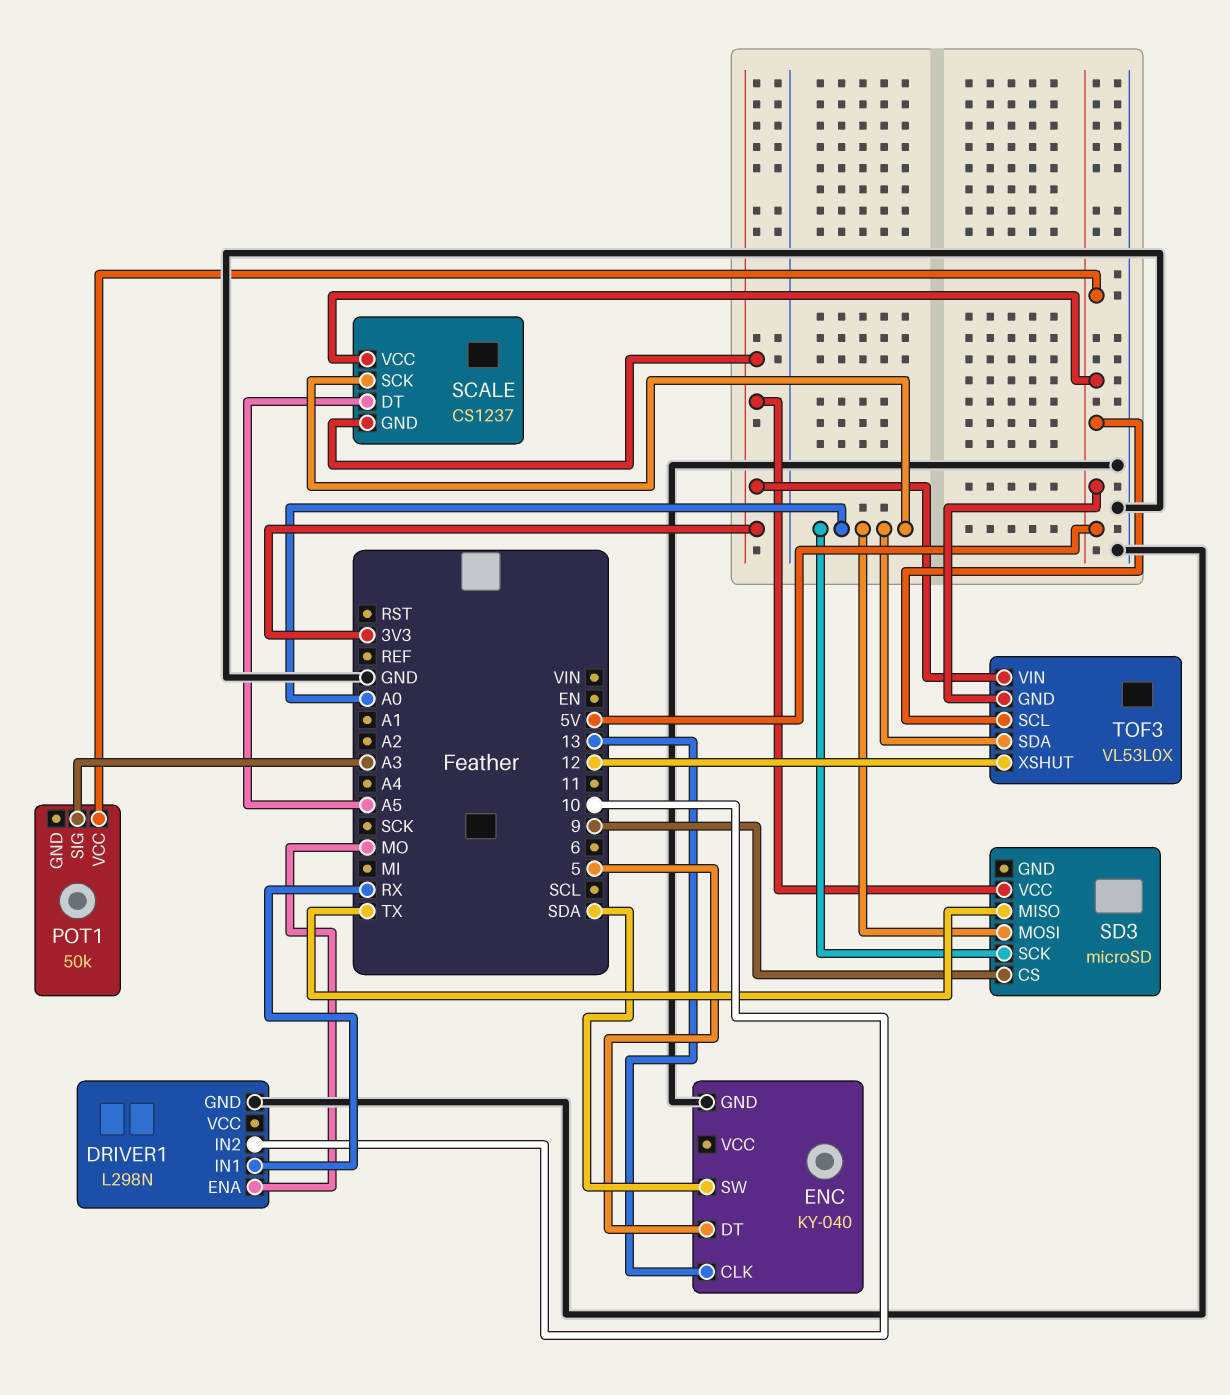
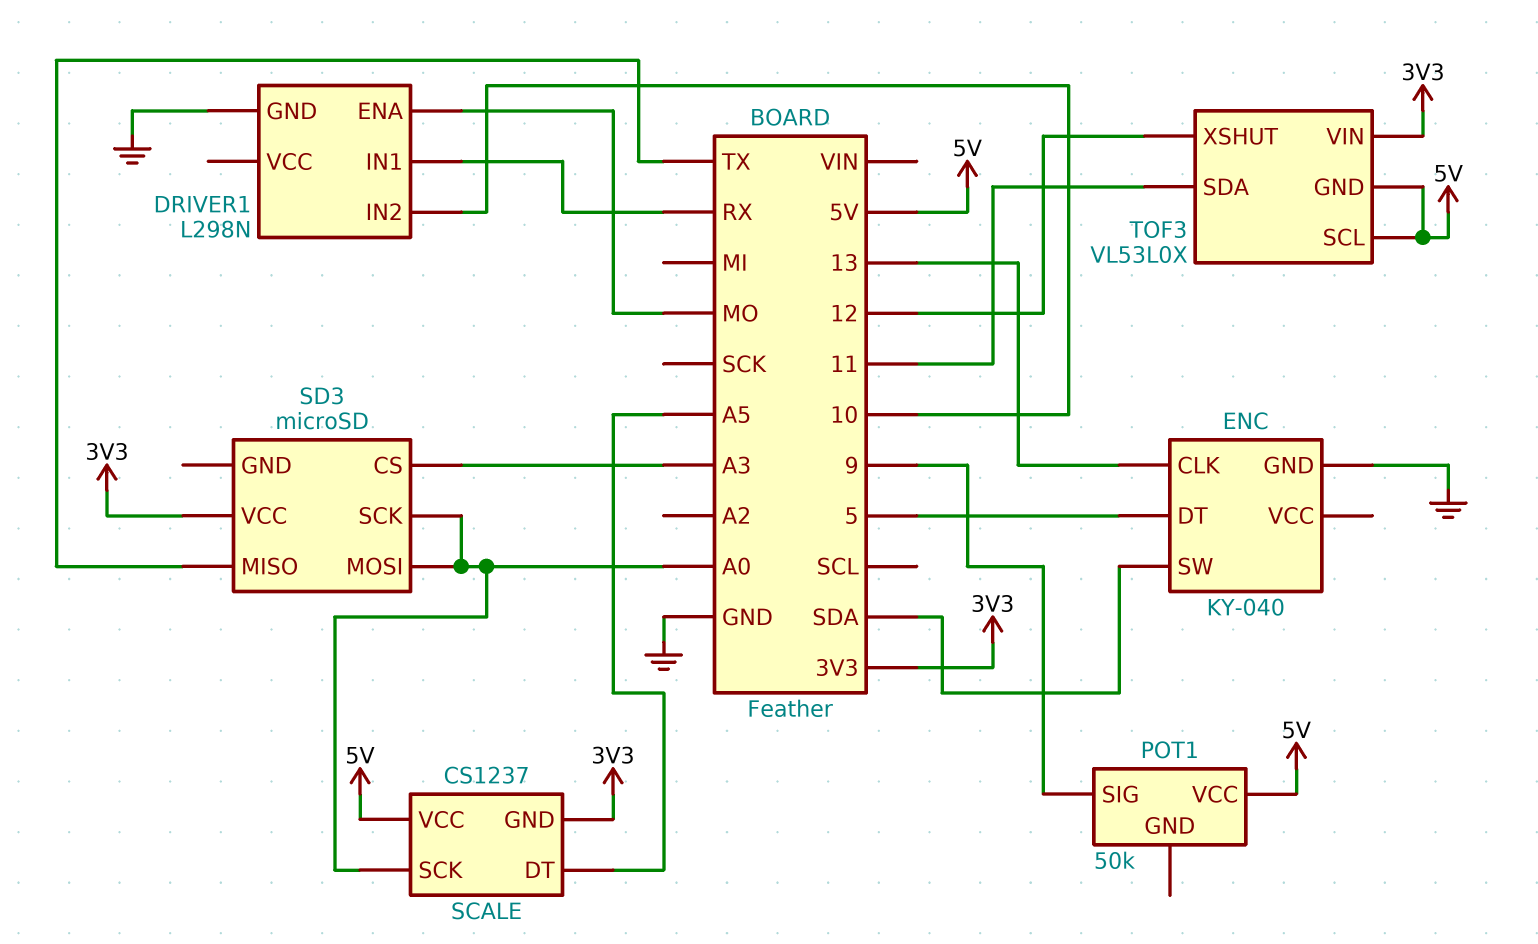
POT1 pin SIG: A3 -> 9
SD3 pin CS: 9 -> A3
TOF3 pin SDA: A0 -> 11

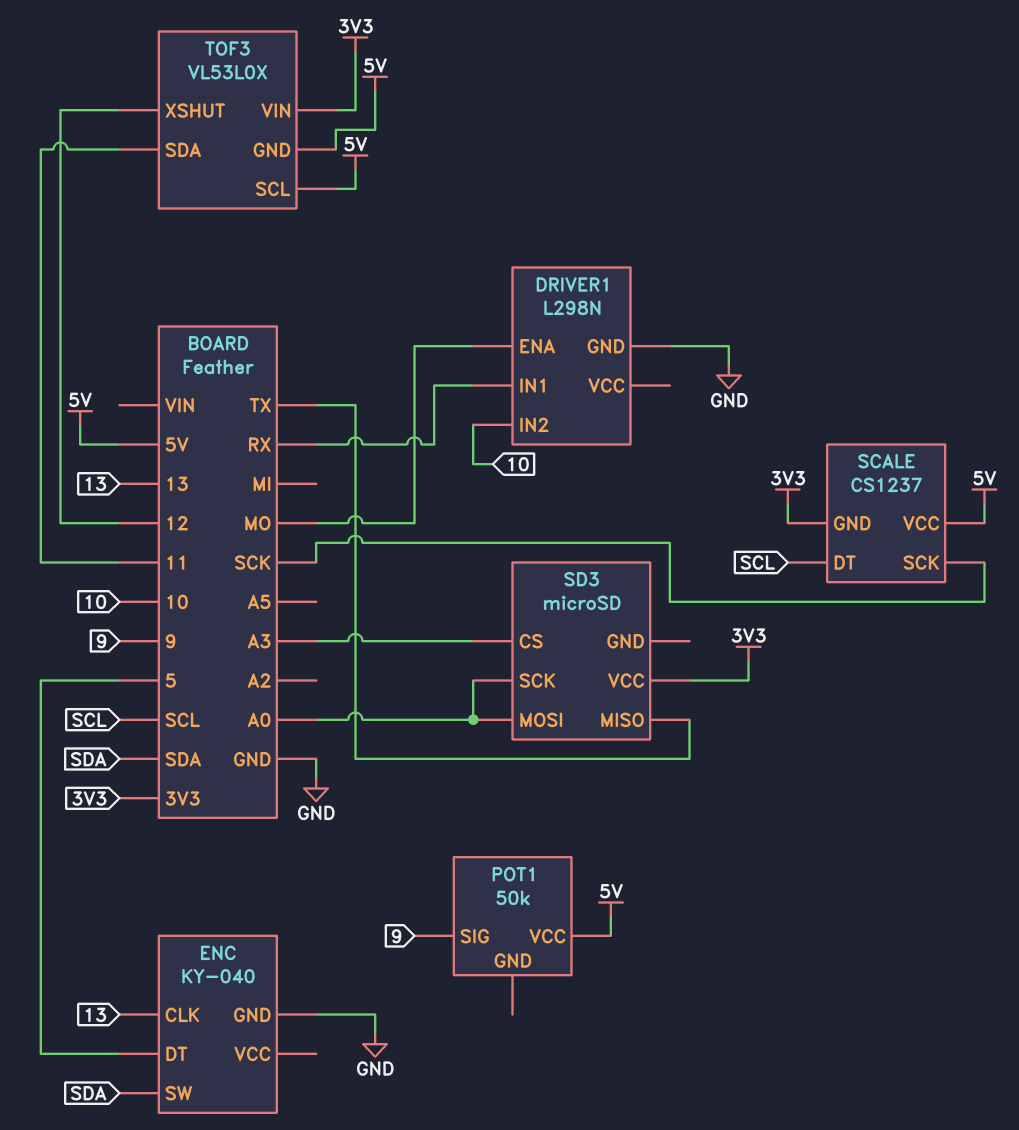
SCALE pin DT: A5 -> SCL
SCALE pin SCK: A0 -> SCK

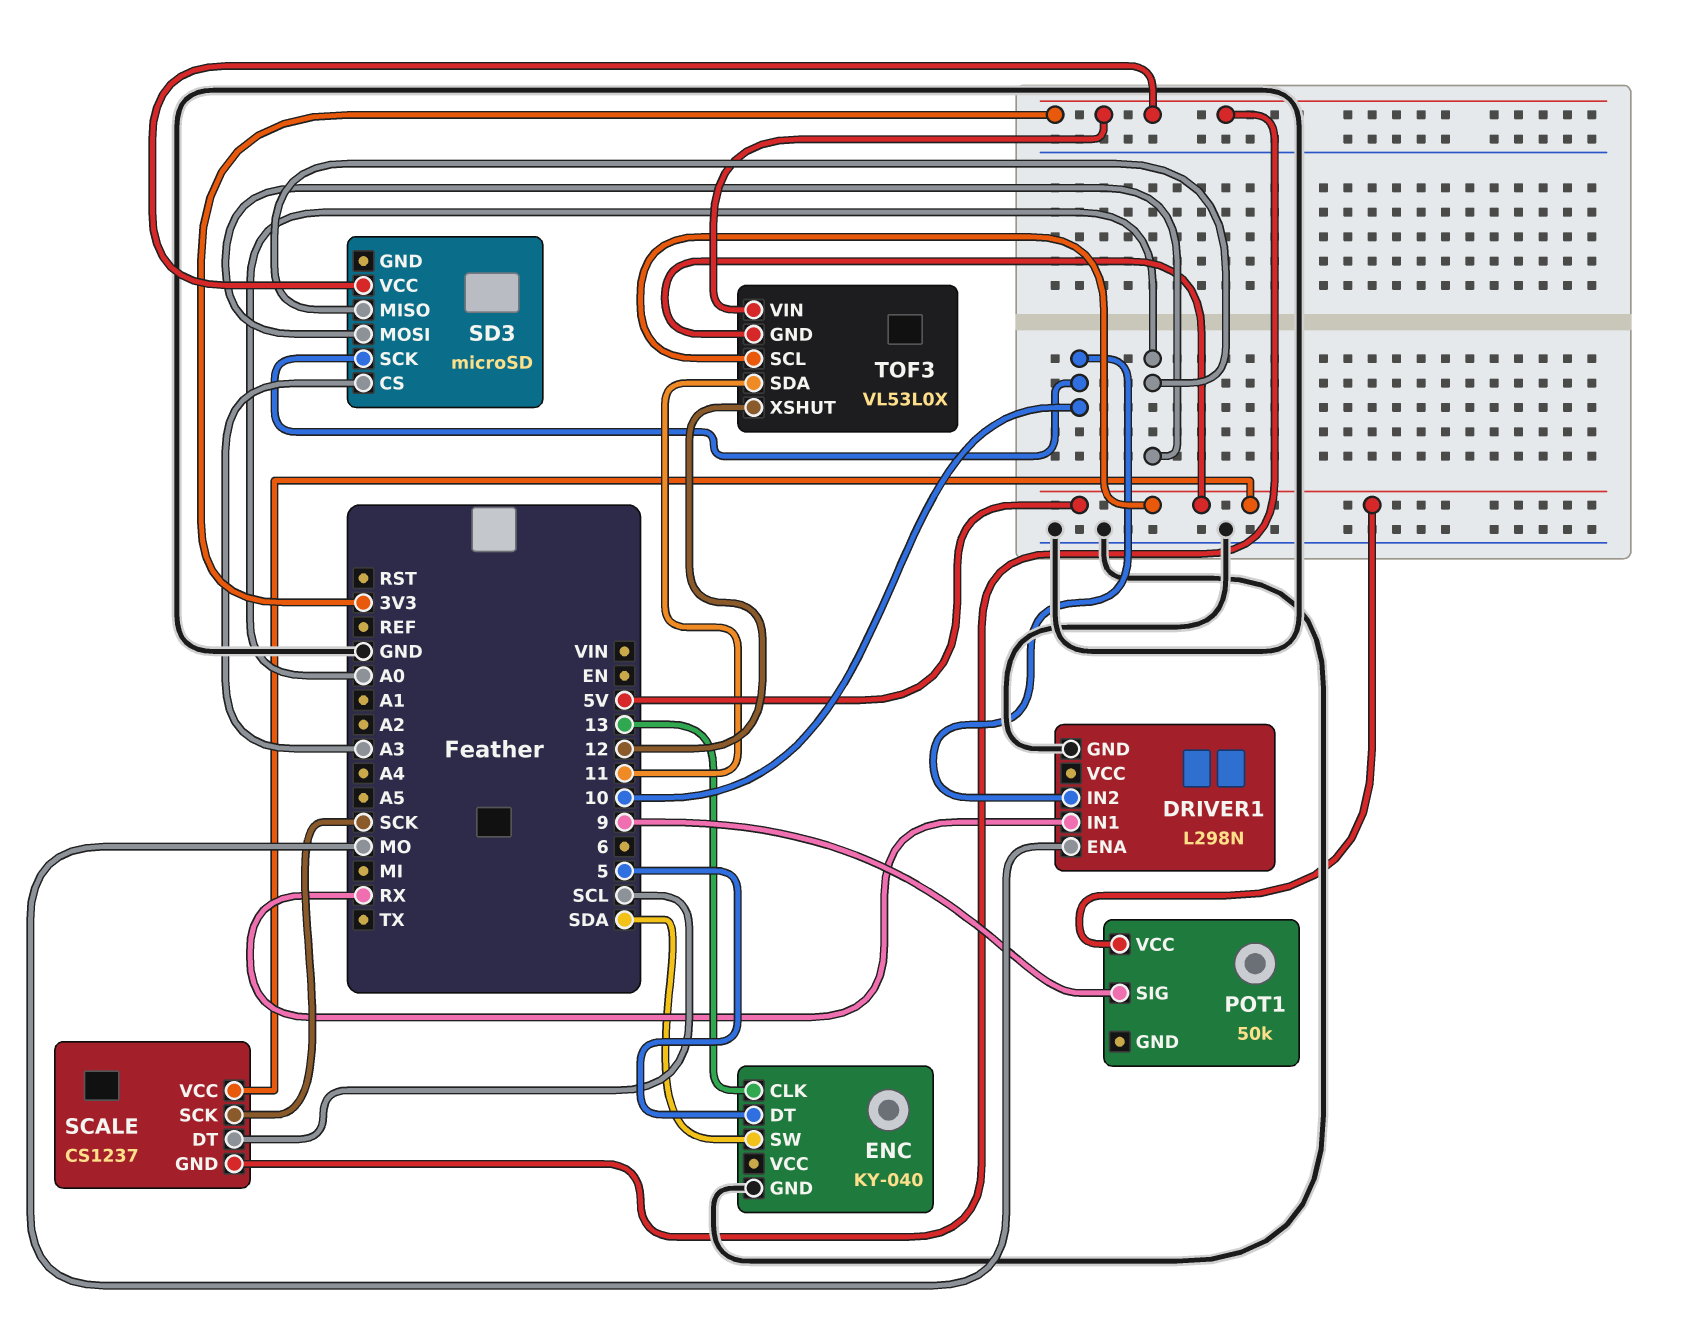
SD3 pin MISO: TX -> A0
SD3 pin SCK: A0 -> 10

